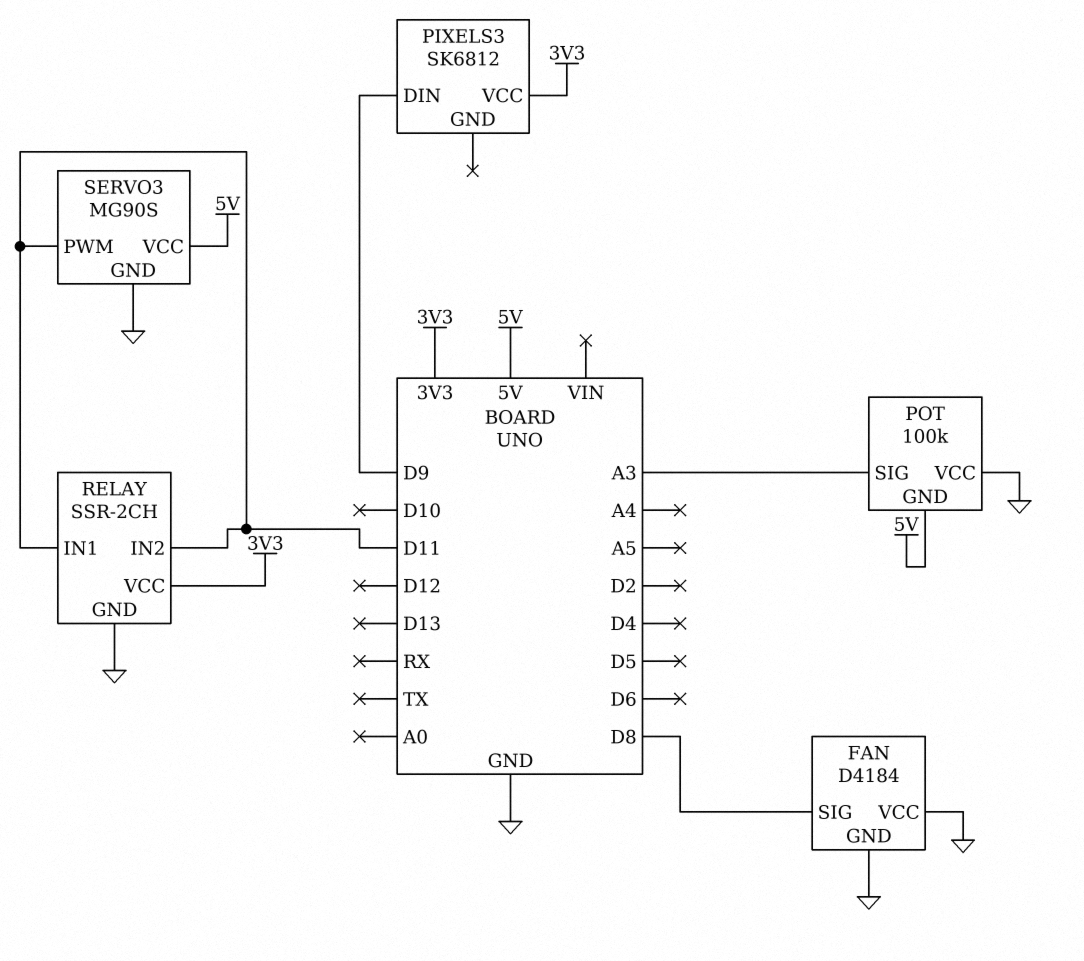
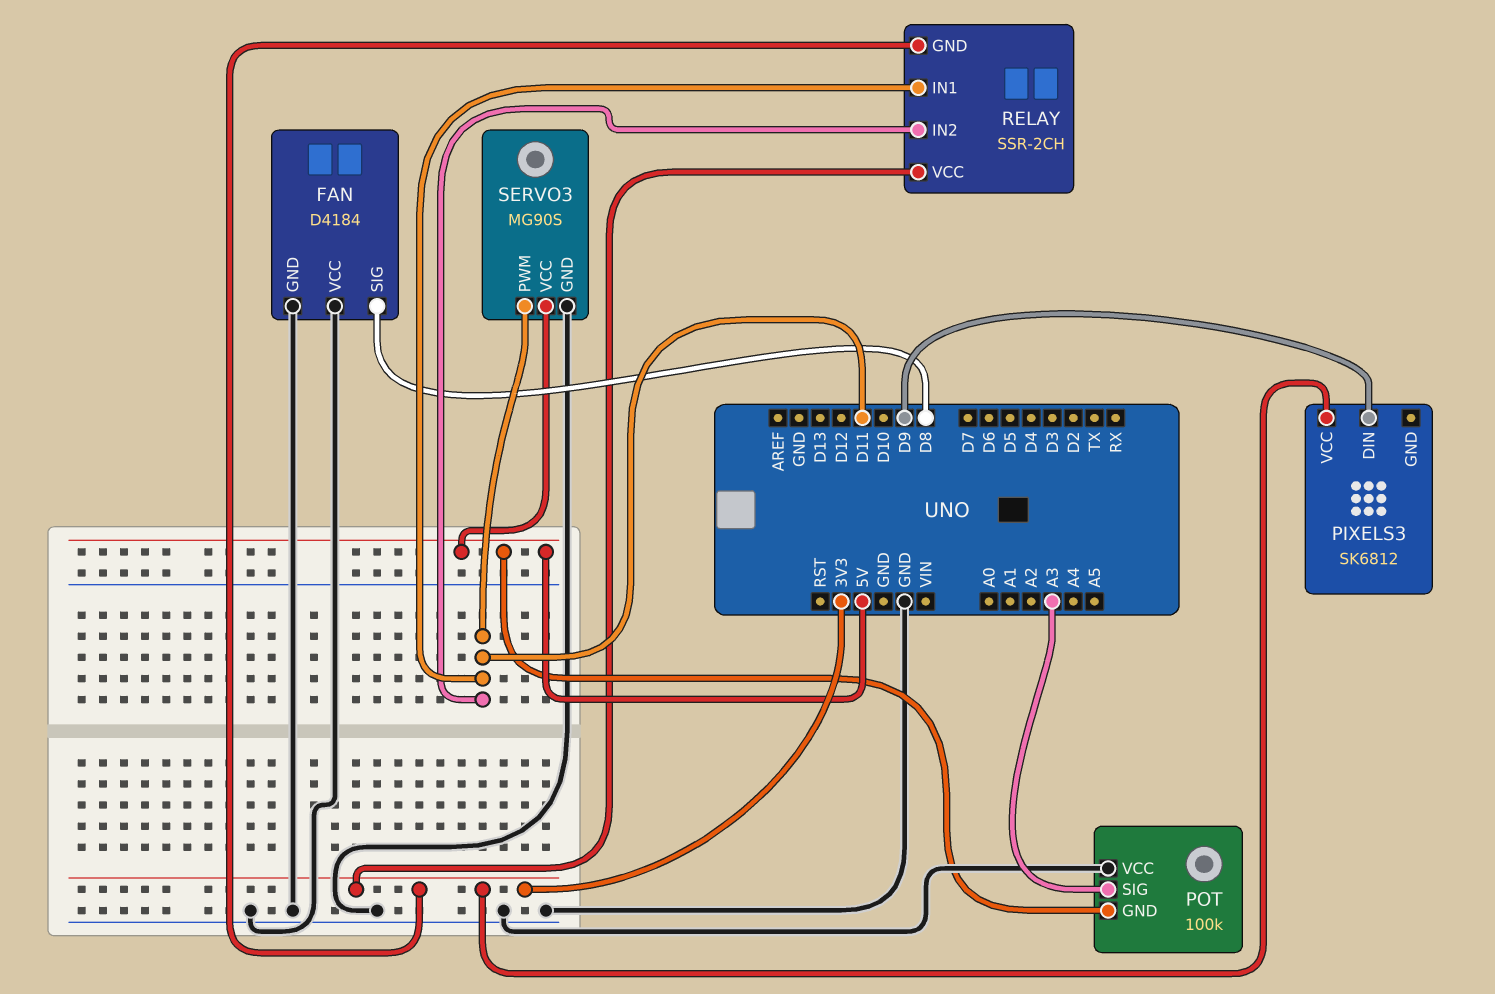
RELAY pin GND: GND -> 3V3

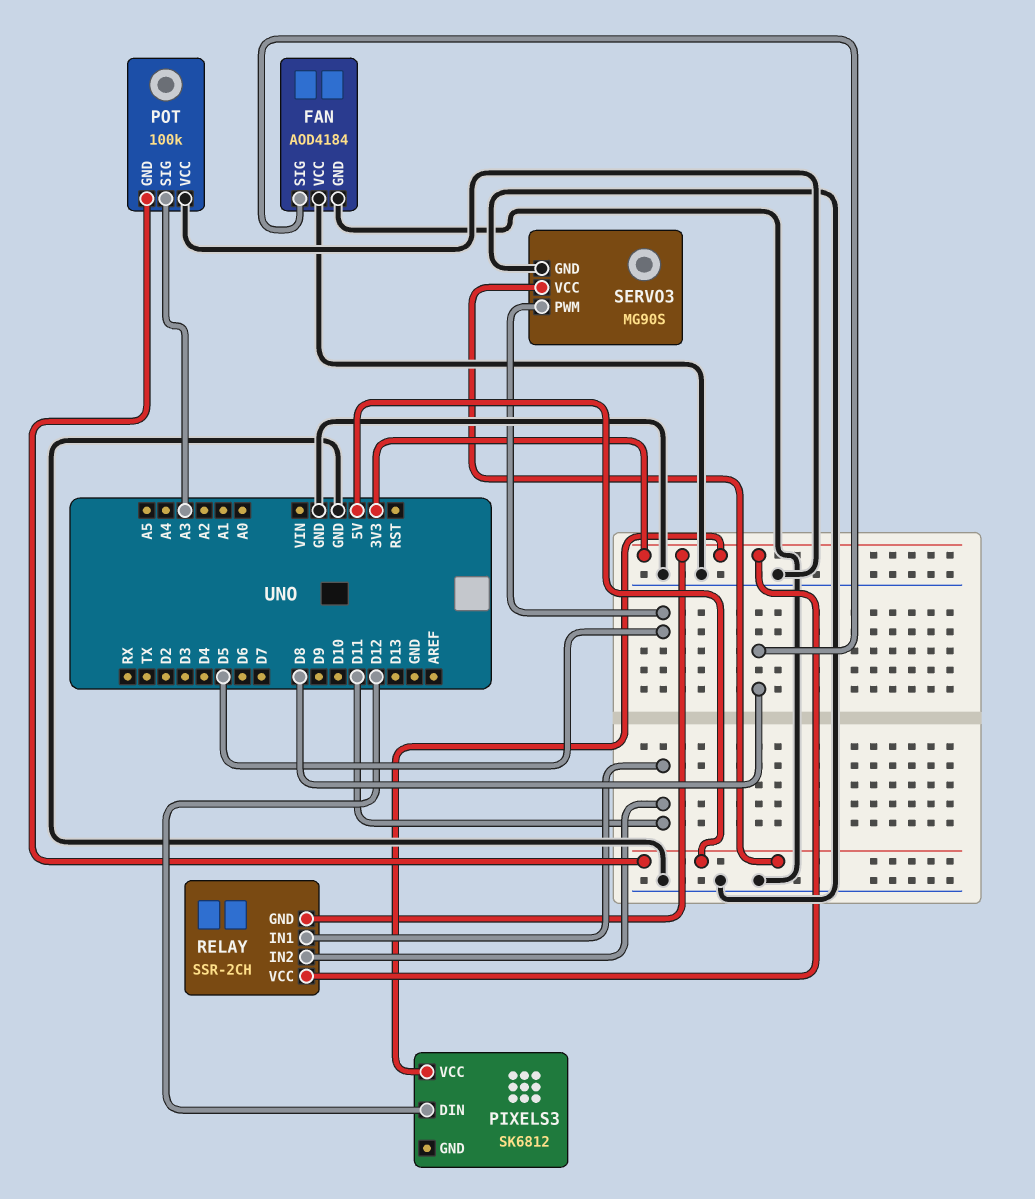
FAN: D4184 -> AOD4184
PIXELS3 pin DIN: D9 -> D12
SERVO3 pin PWM: D11 -> D5

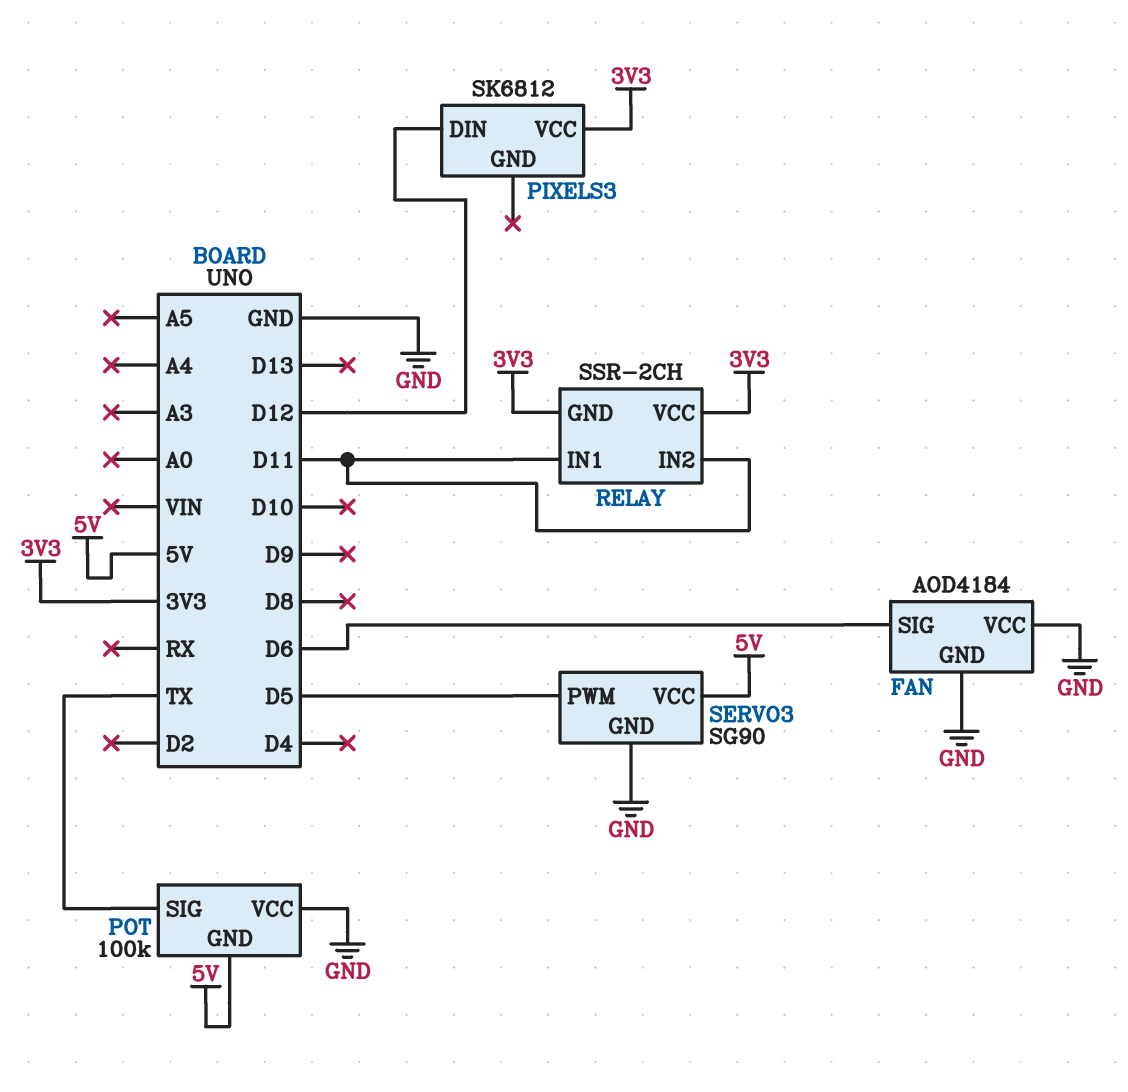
FAN pin SIG: D8 -> D6
POT pin SIG: A3 -> TX
SERVO3: MG90S -> SG90

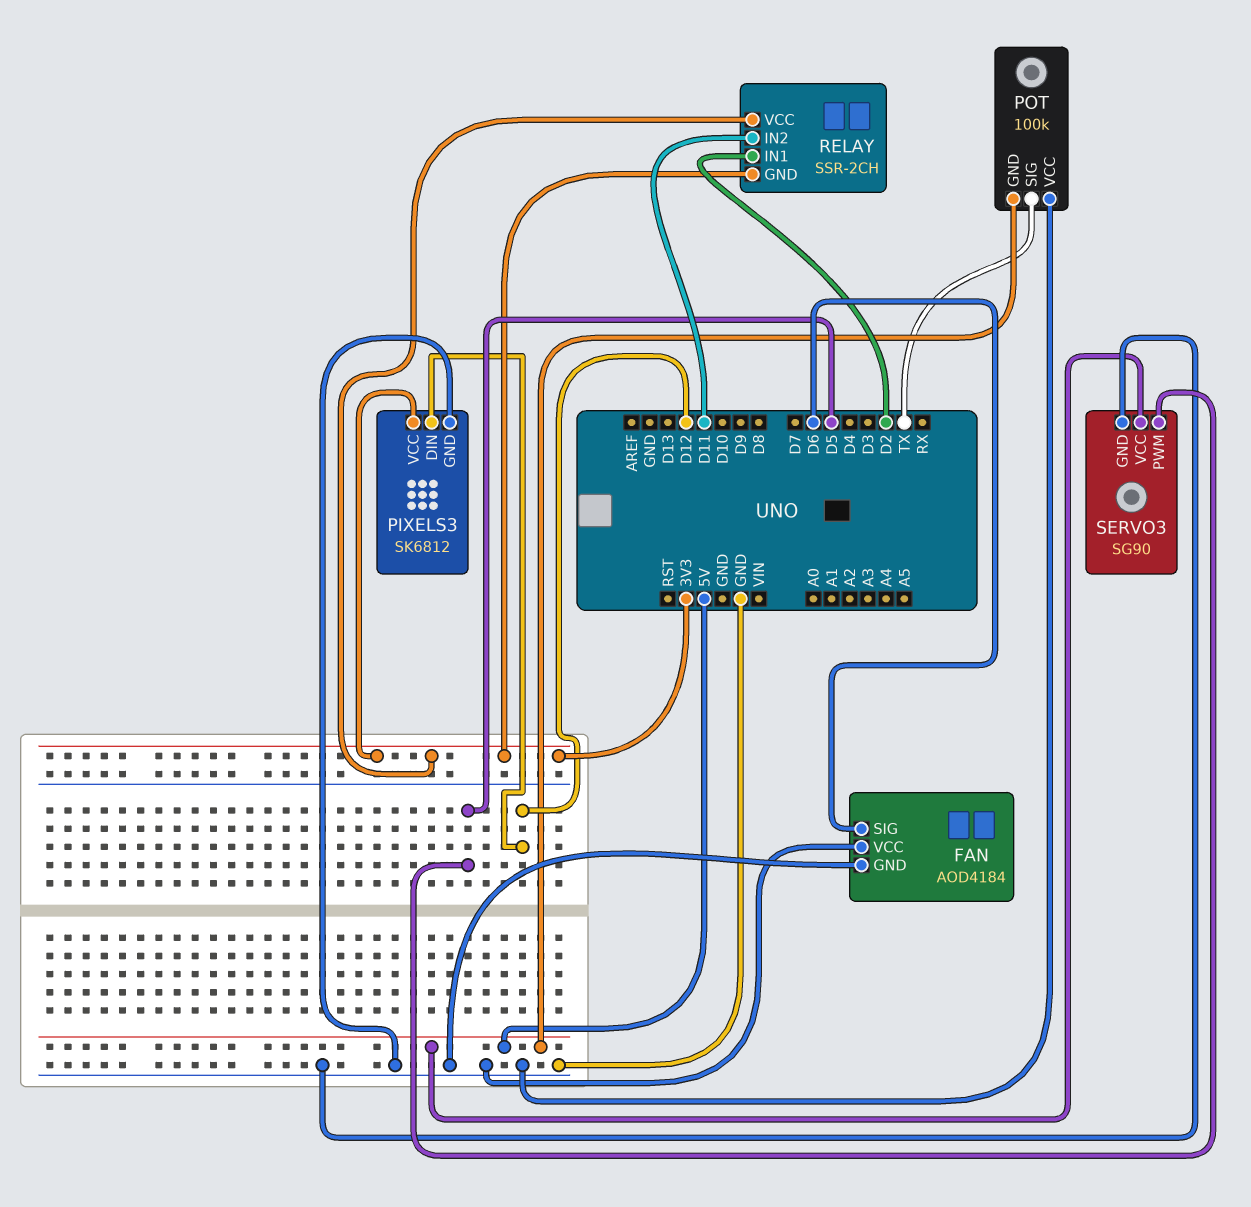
PIXELS3 pin GND: none -> GND
RELAY pin IN1: D11 -> D2

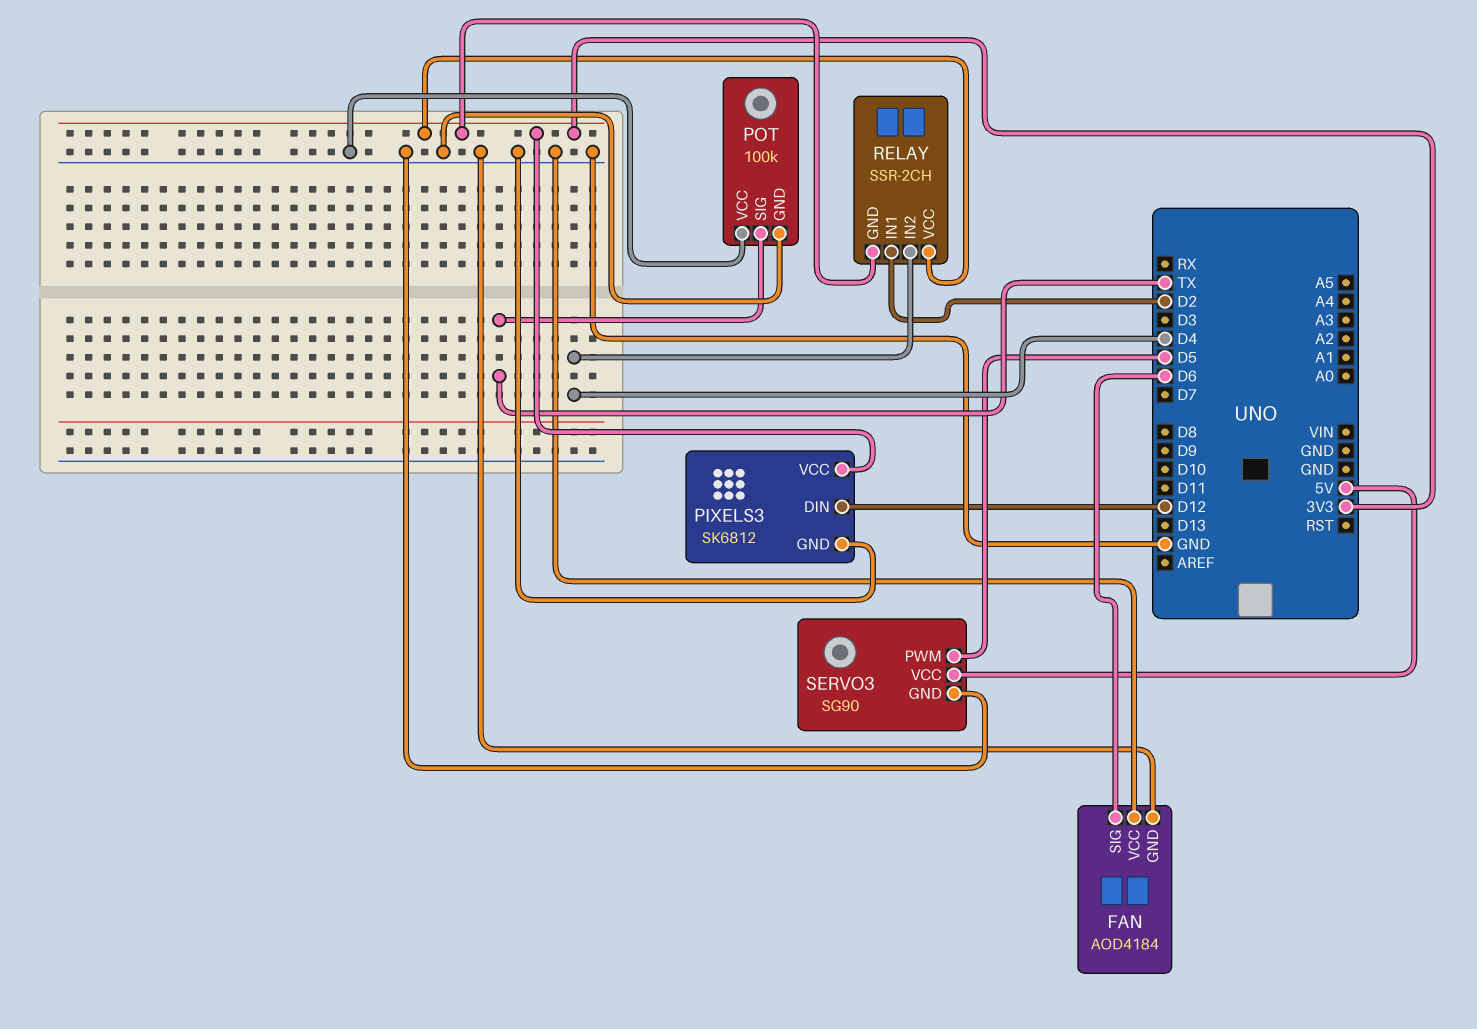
POT pin GND: 5V -> GND
RELAY pin IN2: D11 -> D4

